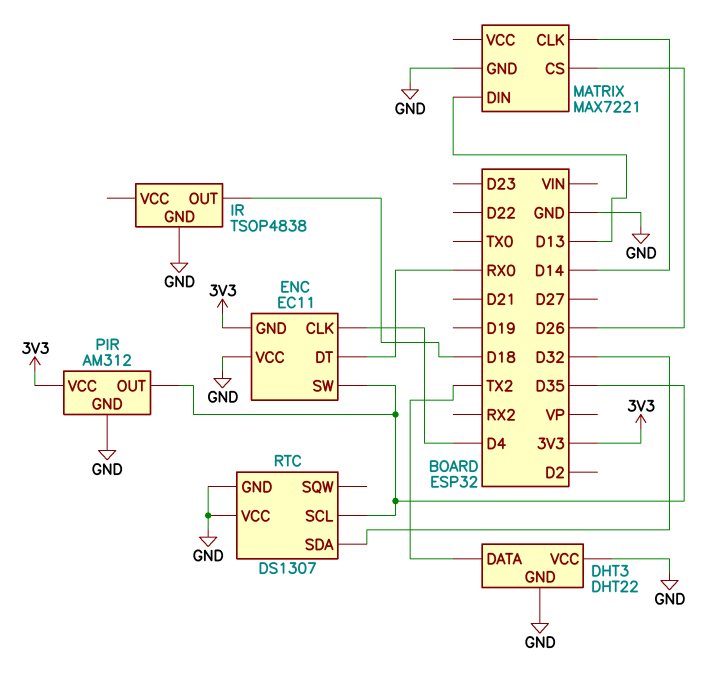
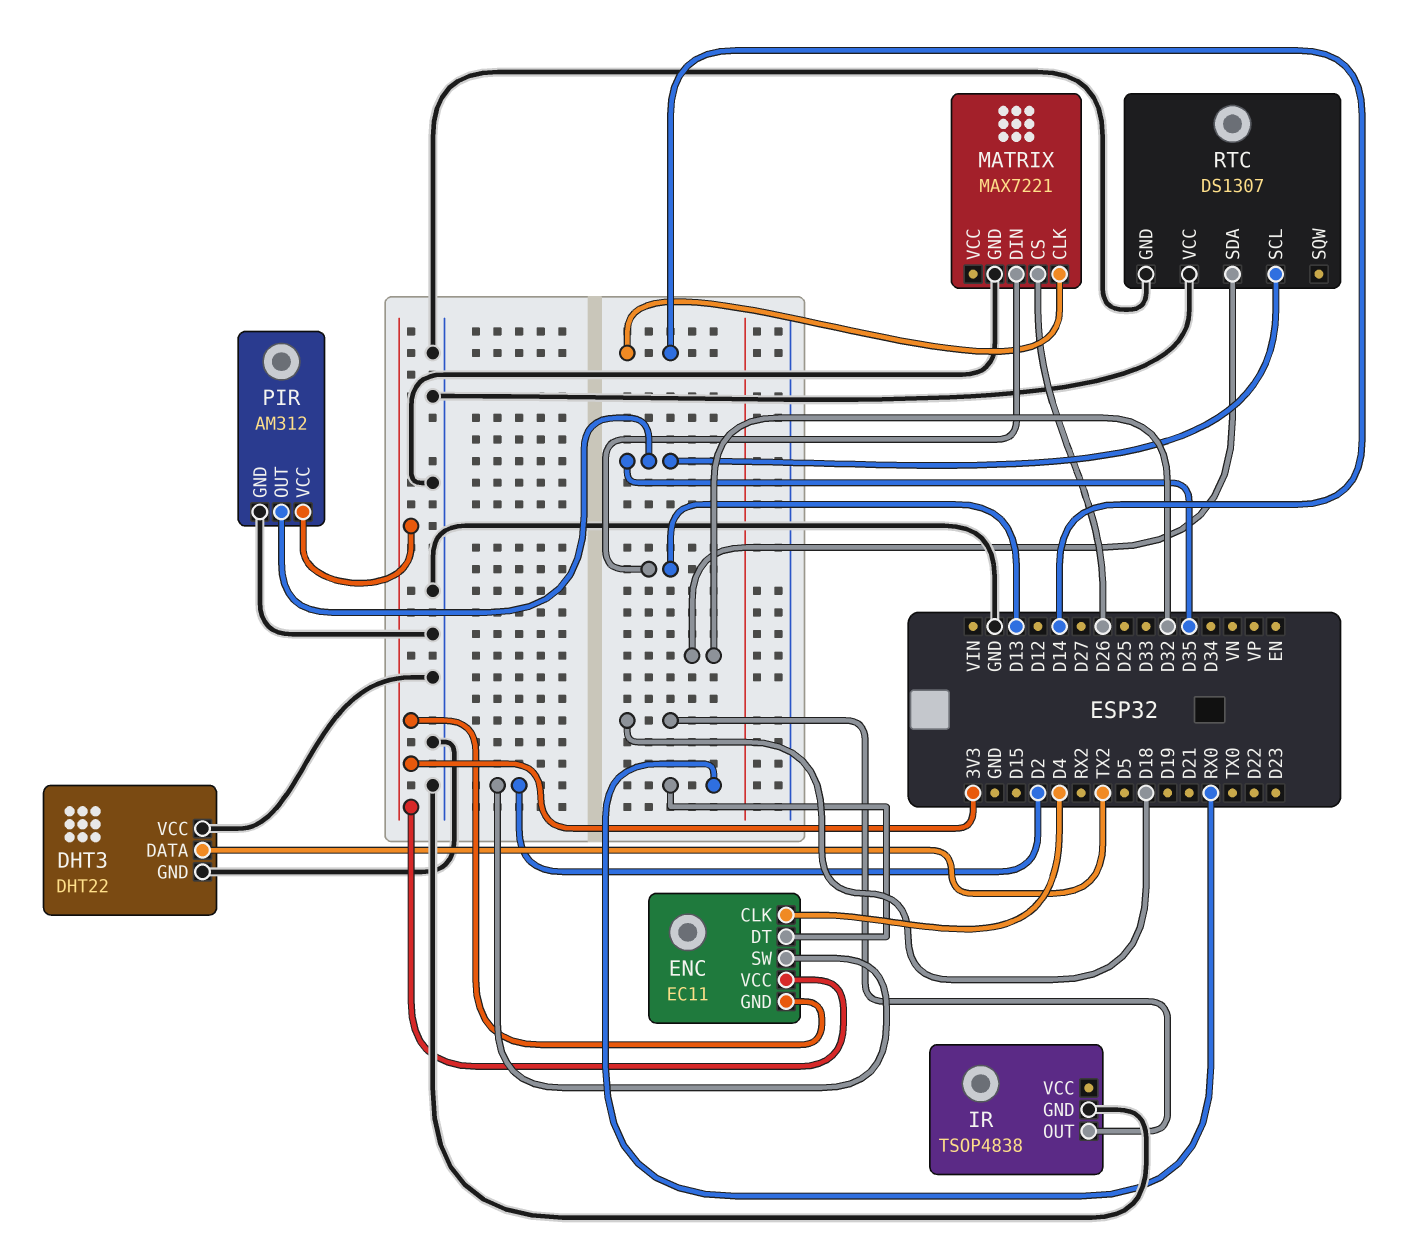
ENC pin SW: D35 -> D2
ENC pin VCC: GND -> 3V3

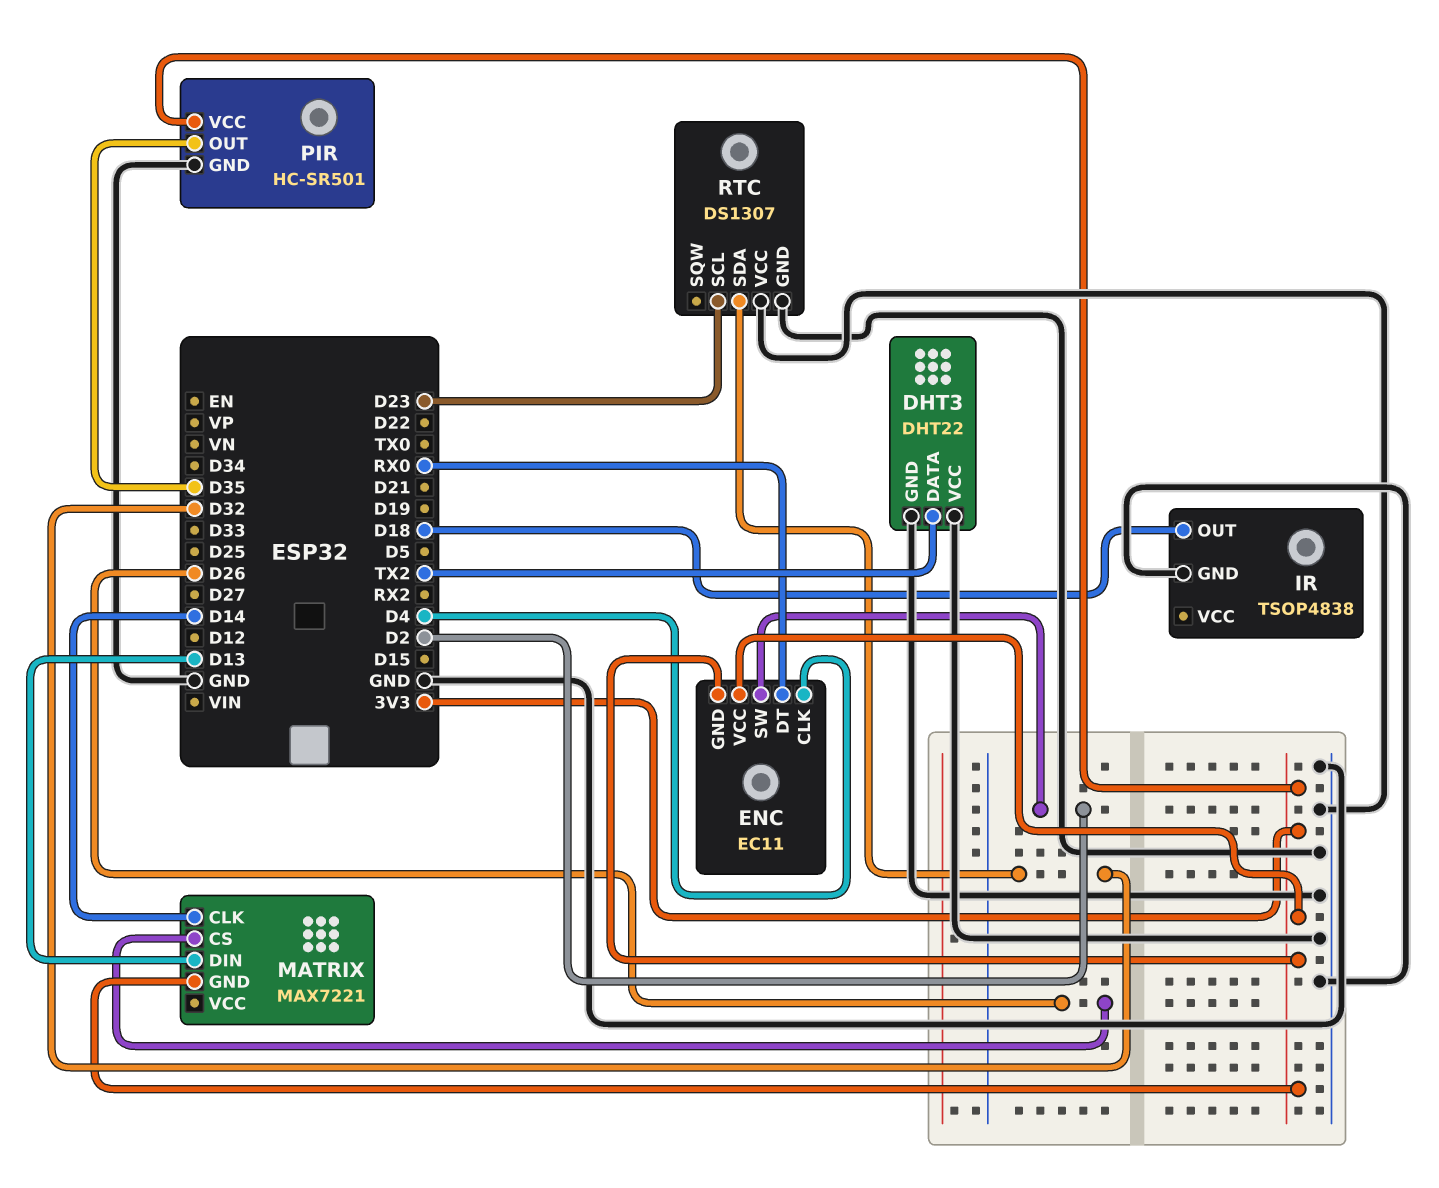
MATRIX pin GND: GND -> 3V3
PIR: AM312 -> HC-SR501
RTC pin SCL: D35 -> D23

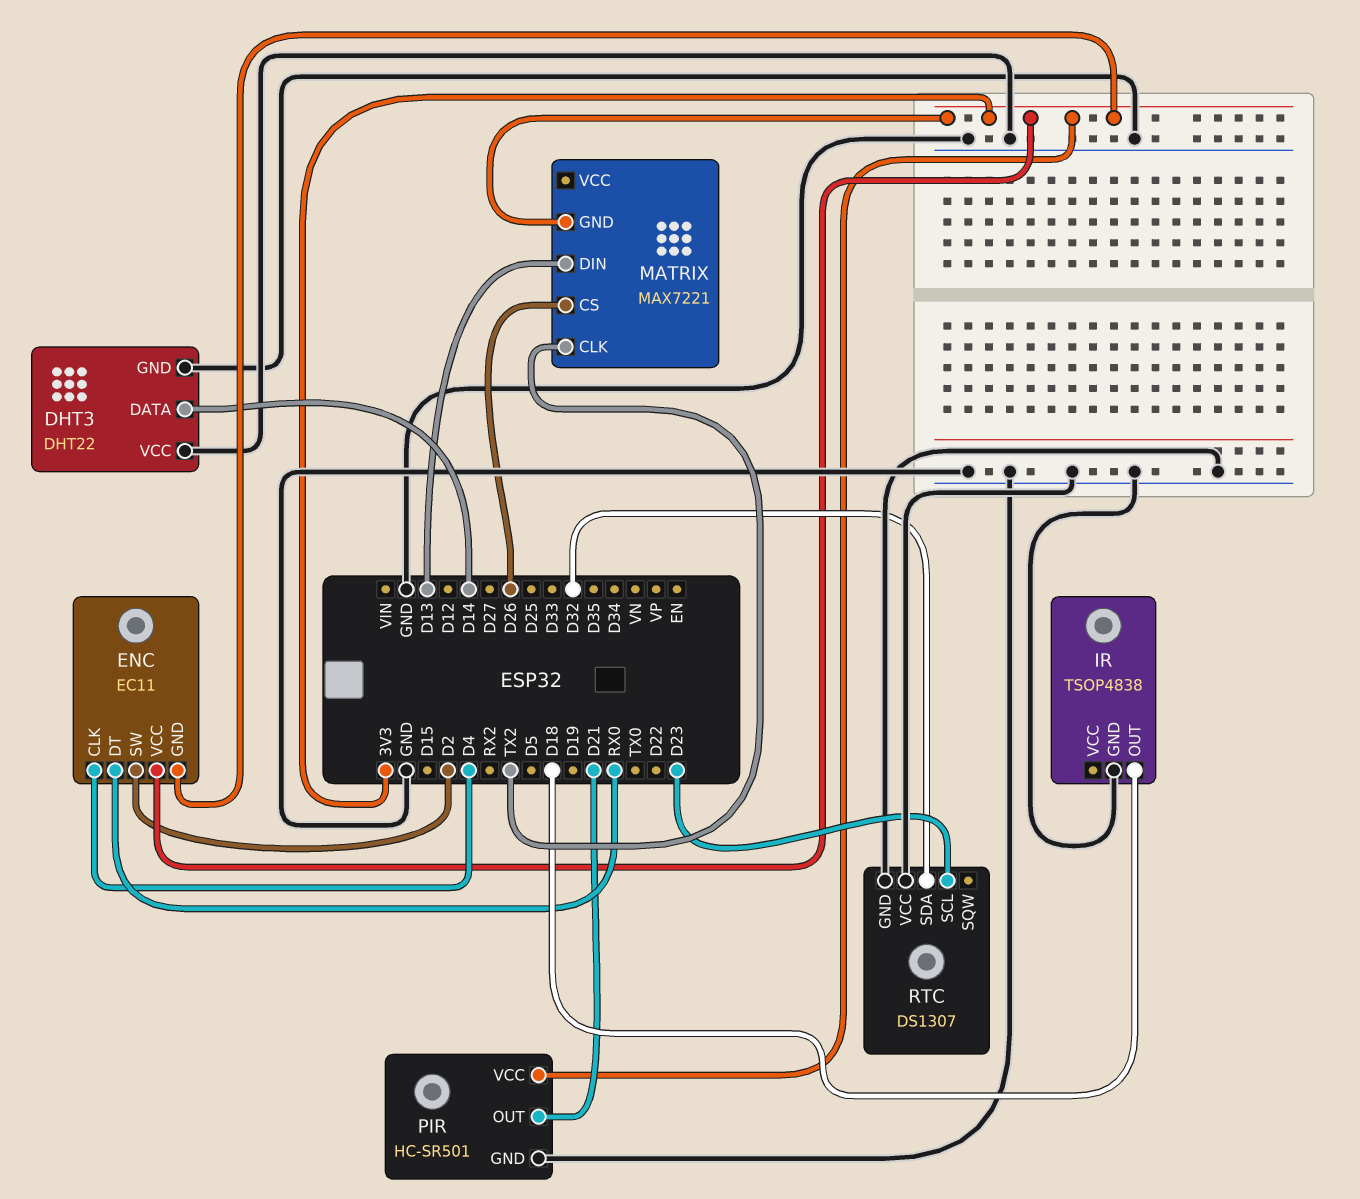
DHT3 pin DATA: TX2 -> D14
MATRIX pin CLK: D14 -> TX2
PIR pin OUT: D35 -> D21

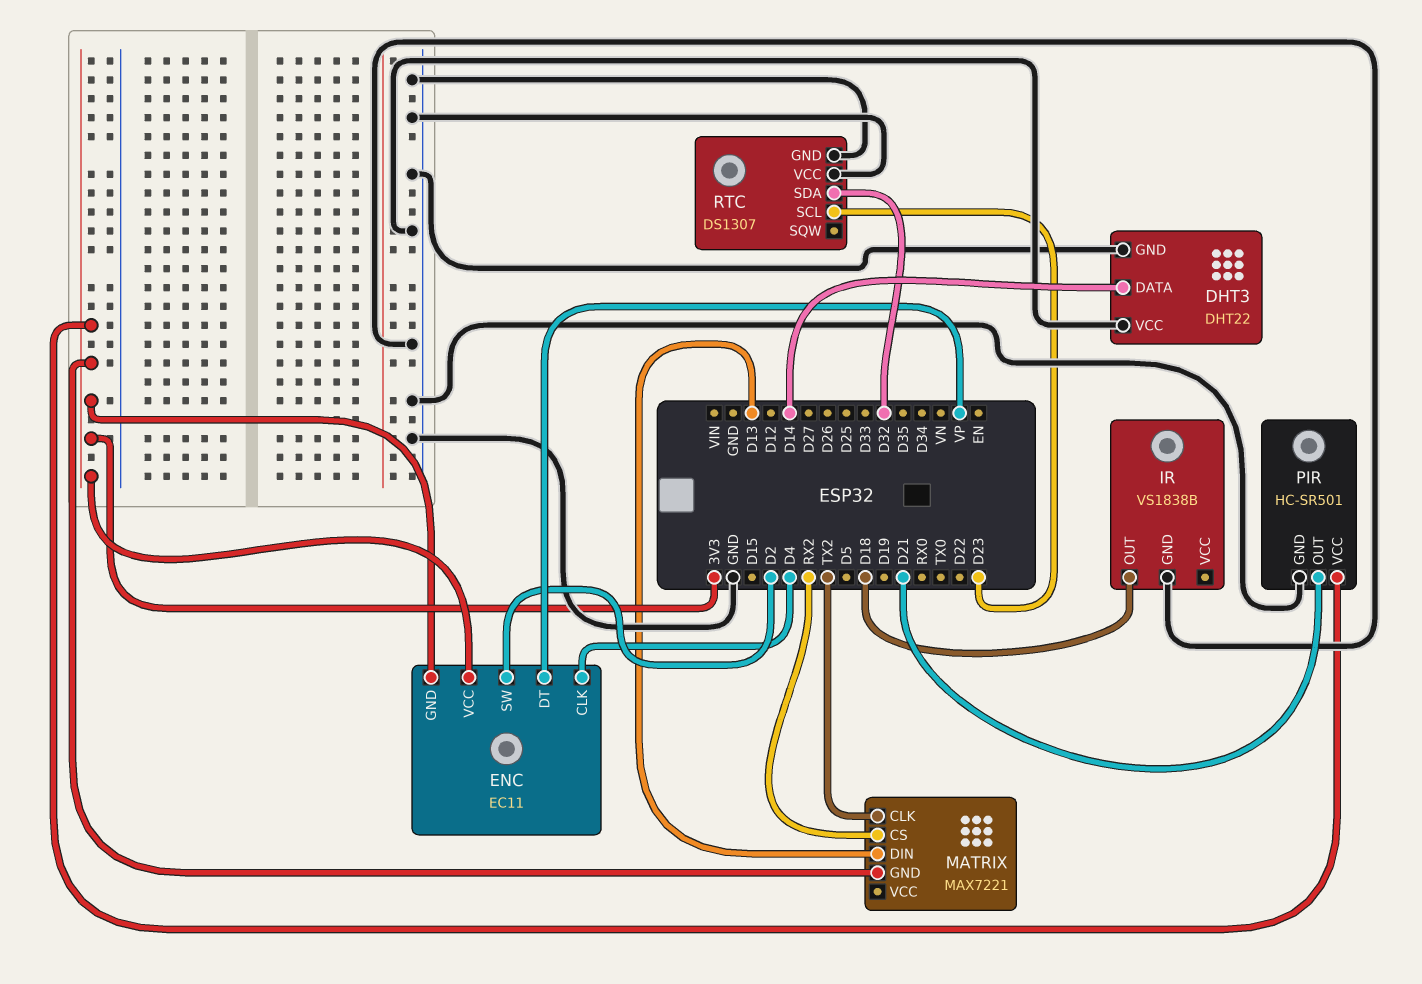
ENC pin DT: RX0 -> VP
IR: TSOP4838 -> VS1838B
MATRIX pin CS: D26 -> RX2

